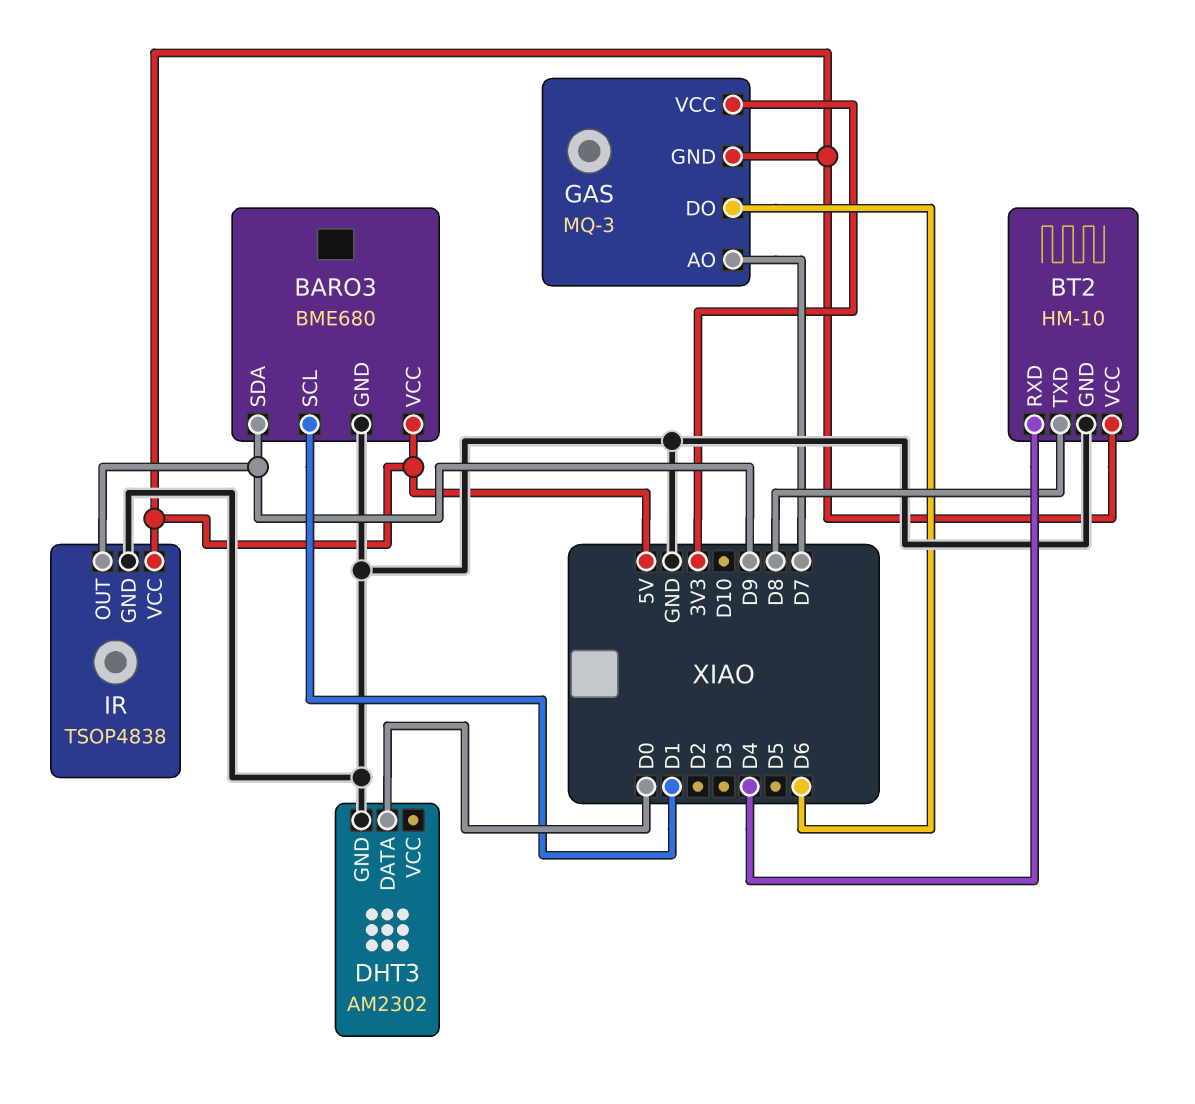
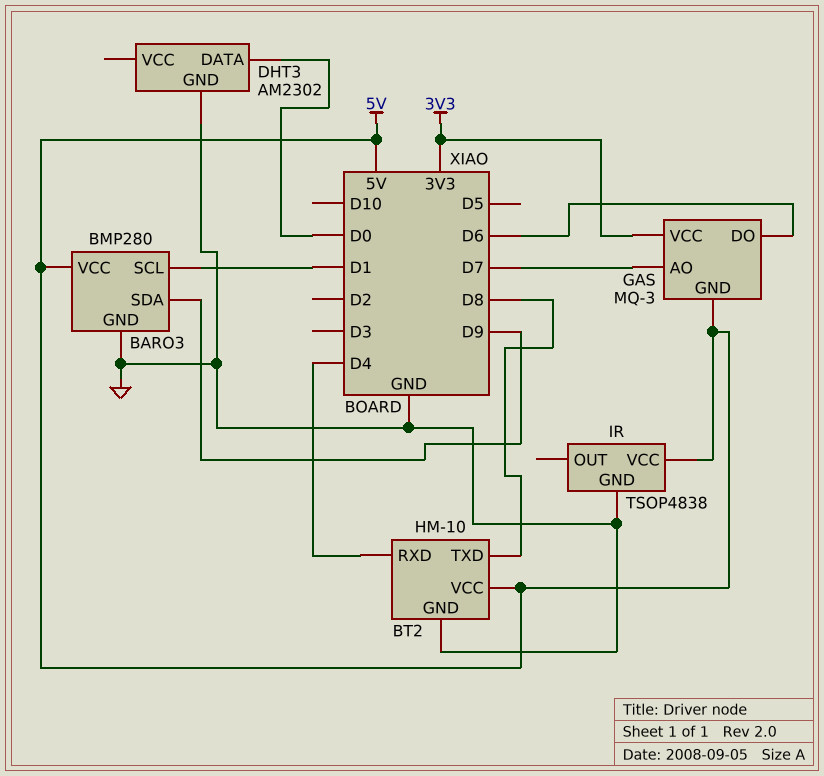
BARO3: BME680 -> BMP280
IR pin OUT: D9 -> none

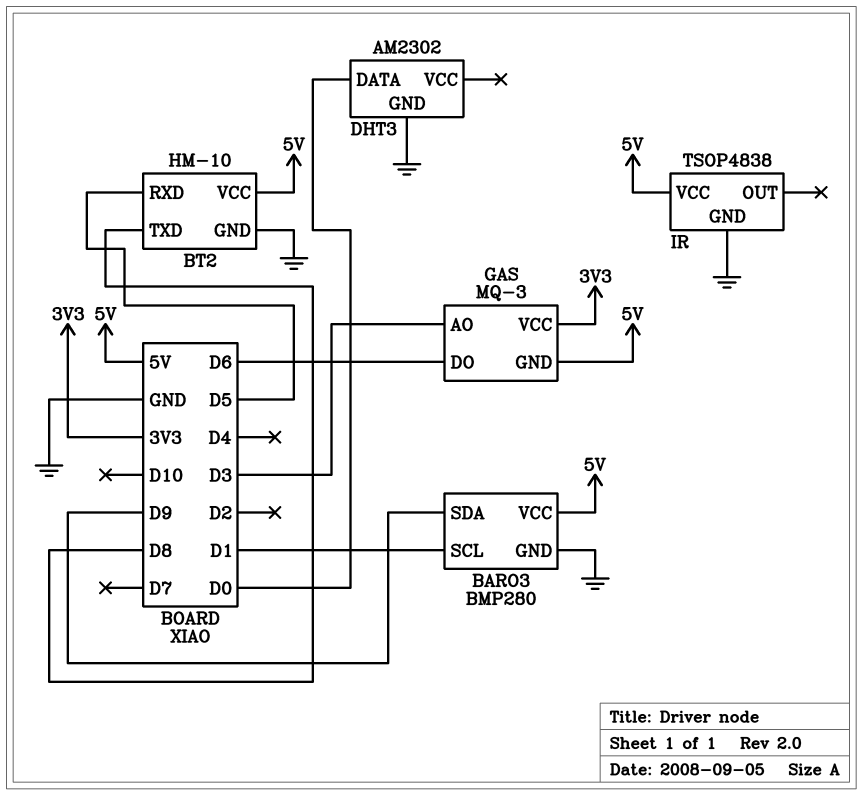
BT2 pin RXD: D4 -> D5
GAS pin AO: D7 -> D3

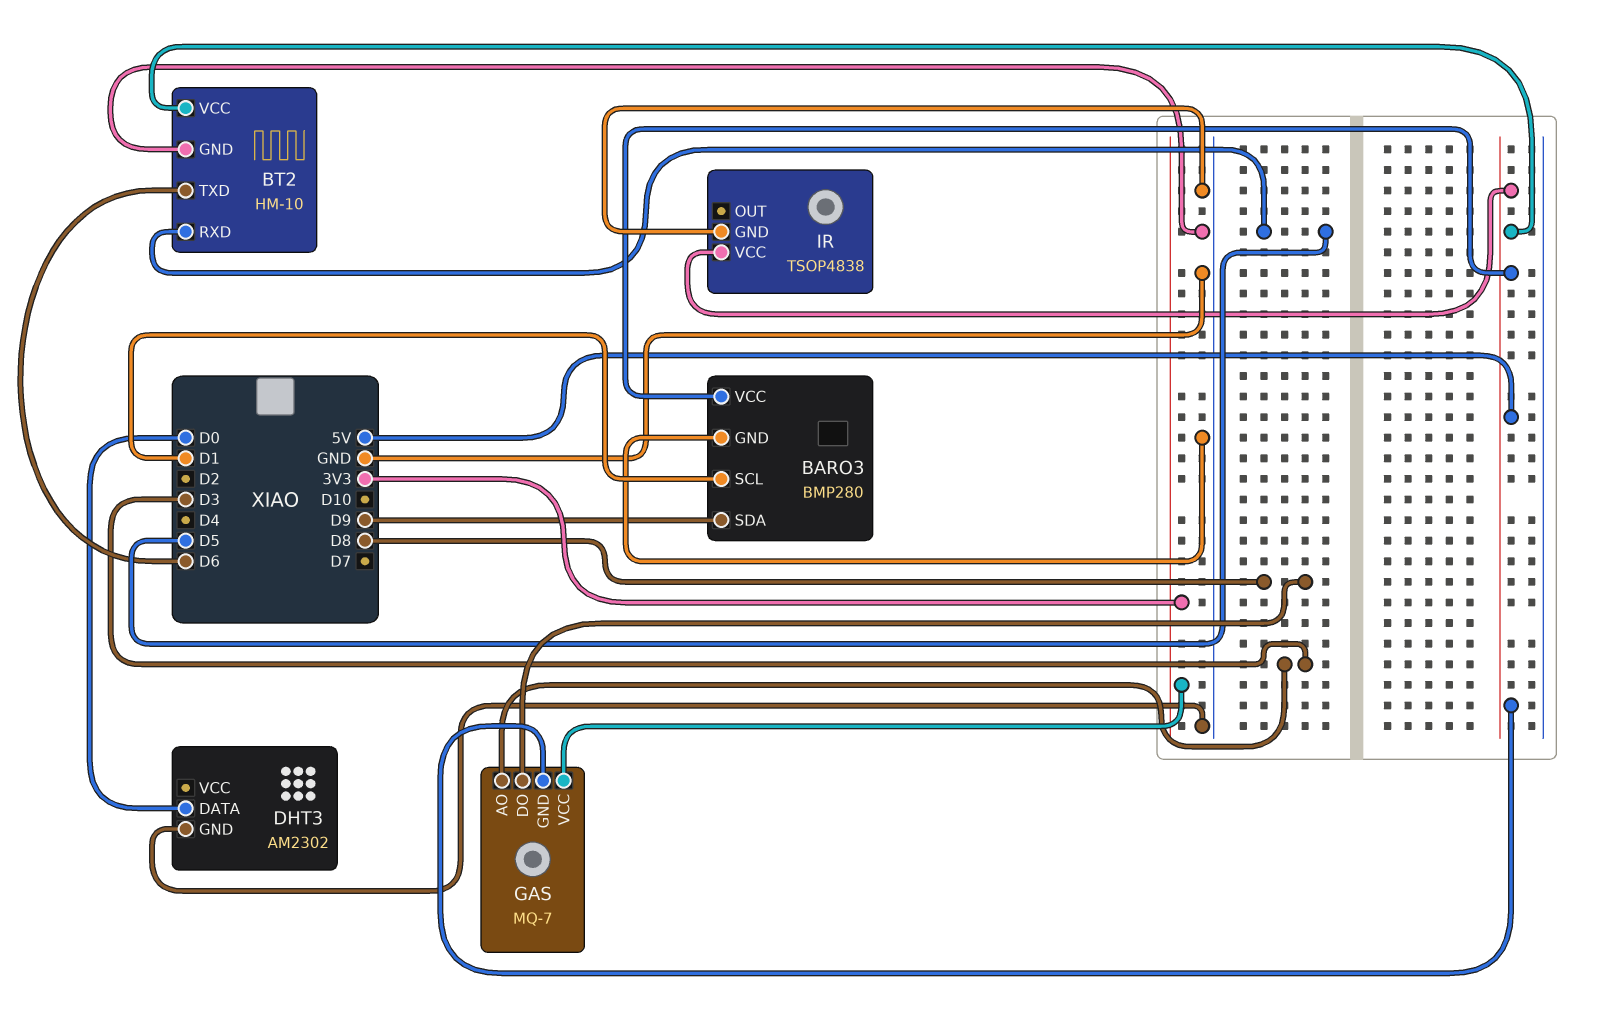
BT2 pin TXD: D8 -> D6
GAS: MQ-3 -> MQ-7
GAS pin DO: D6 -> D8

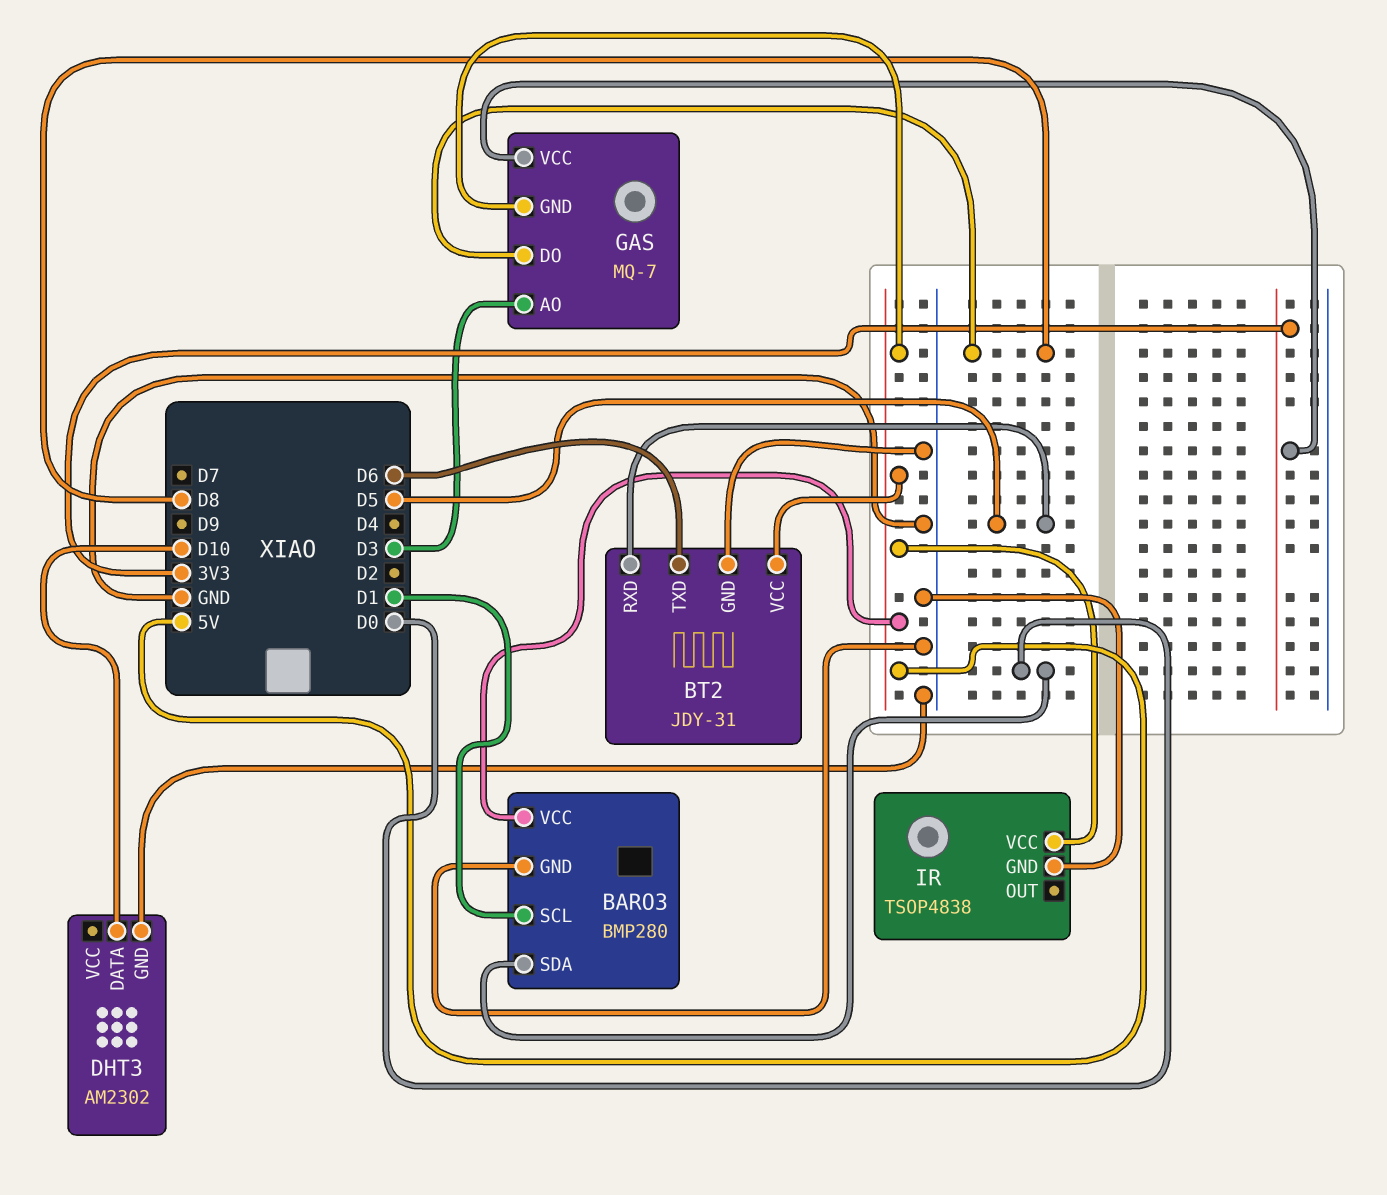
BARO3 pin SDA: D9 -> D0
BT2: HM-10 -> JDY-31
DHT3 pin DATA: D0 -> D10

